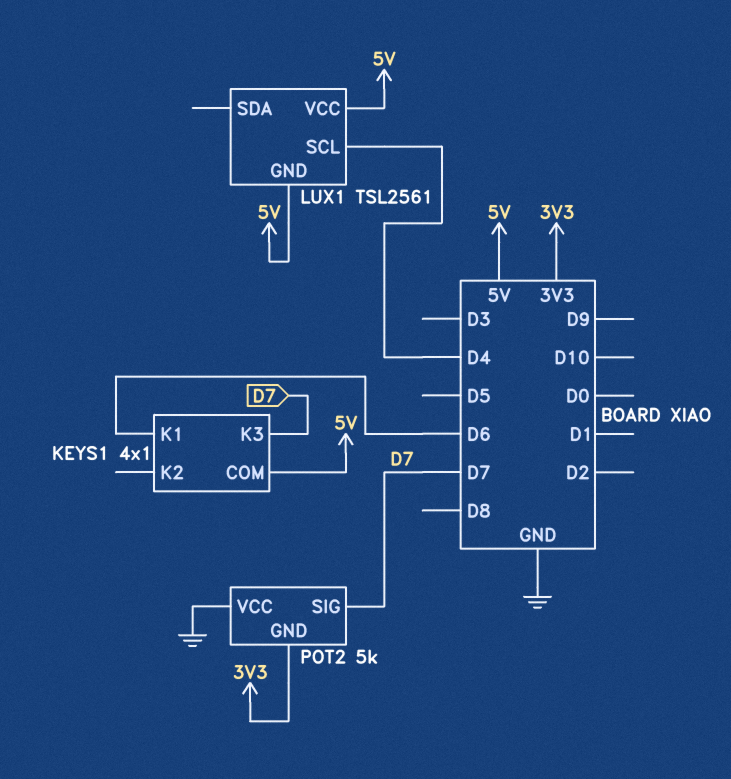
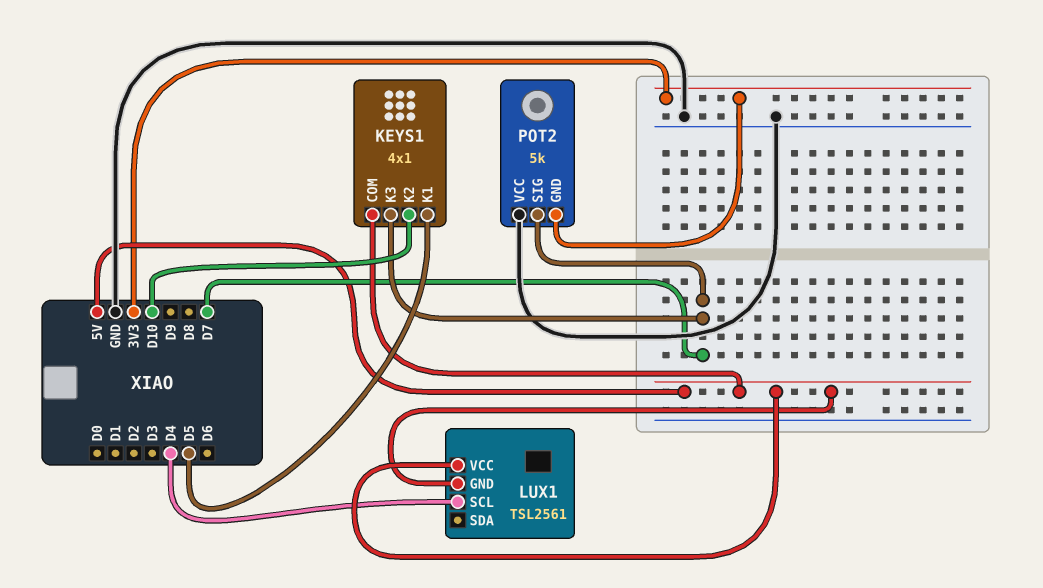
KEYS1 pin K1: D6 -> D5
KEYS1 pin K2: none -> D10

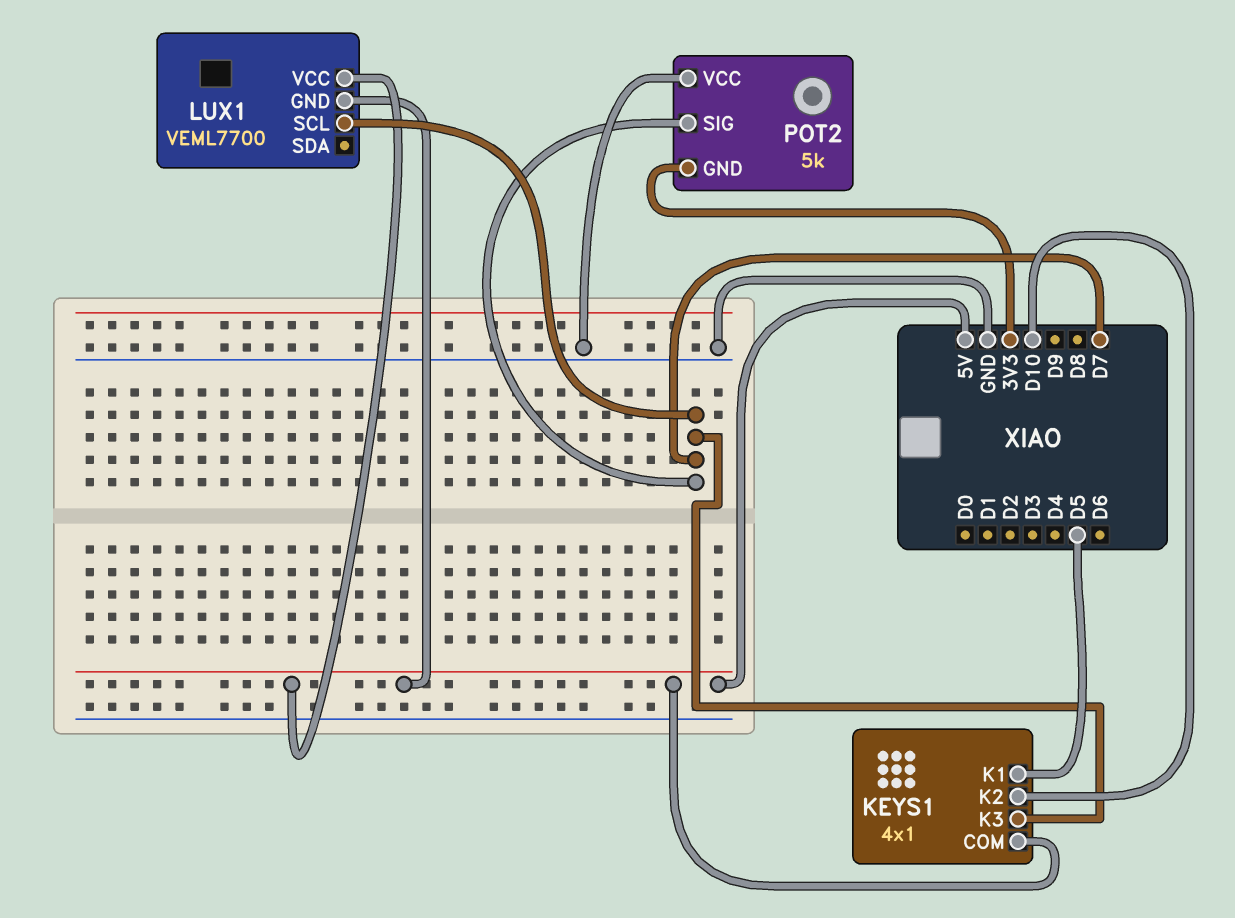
LUX1: TSL2561 -> VEML7700
LUX1 pin SCL: D4 -> D7

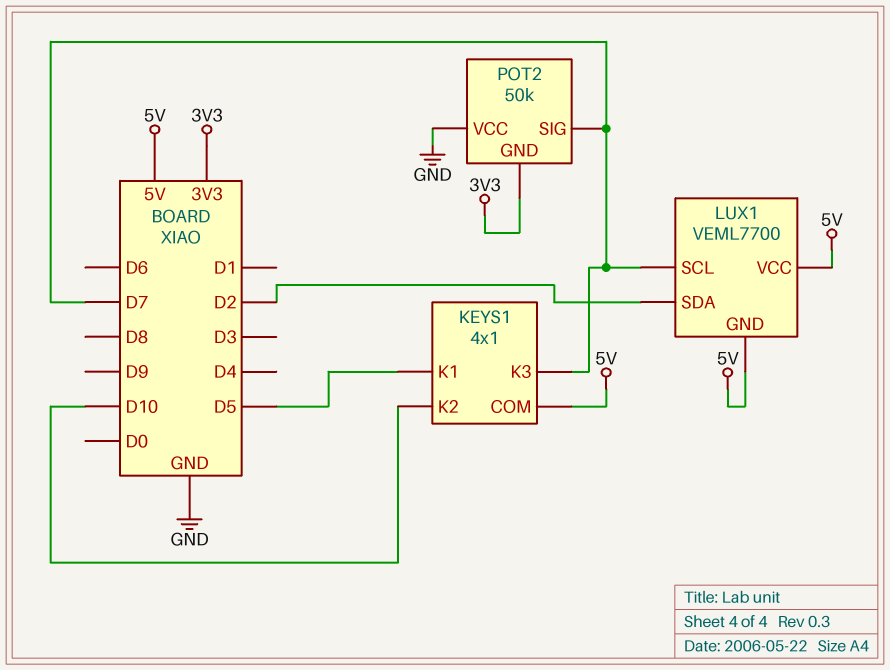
LUX1 pin SDA: none -> D2
POT2: 5k -> 50k

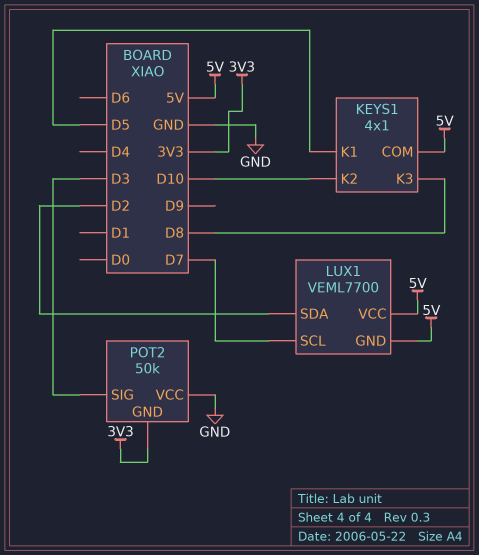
KEYS1 pin K3: D7 -> D8
POT2 pin SIG: D7 -> D3

